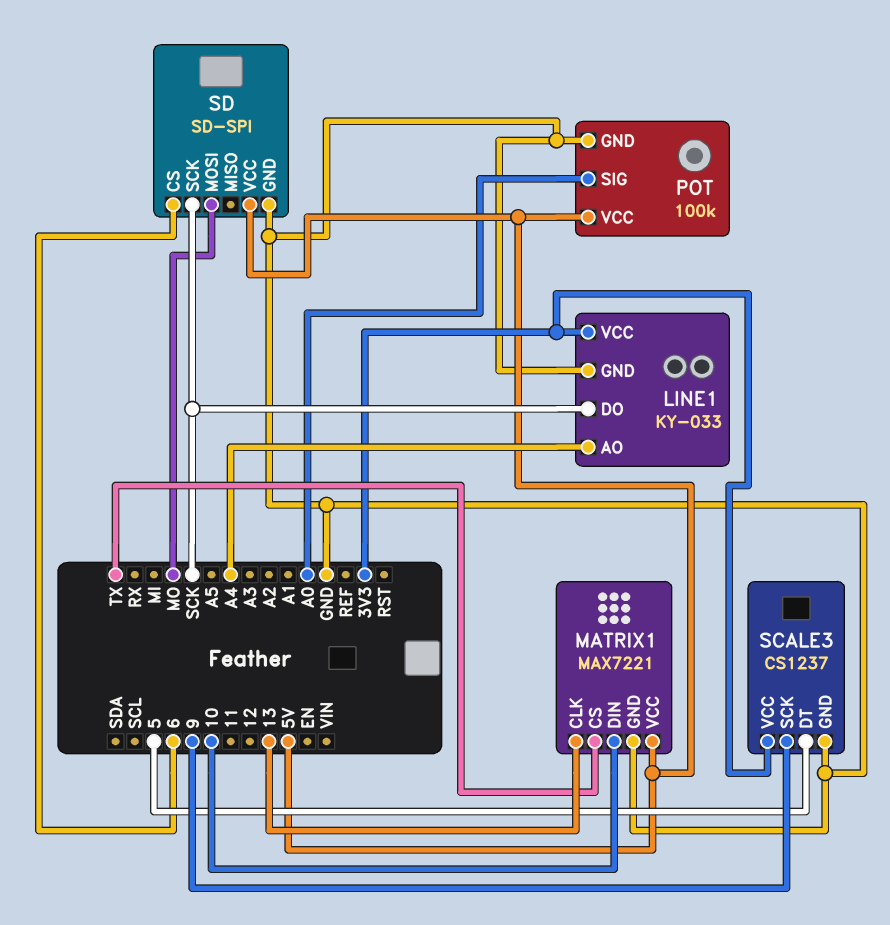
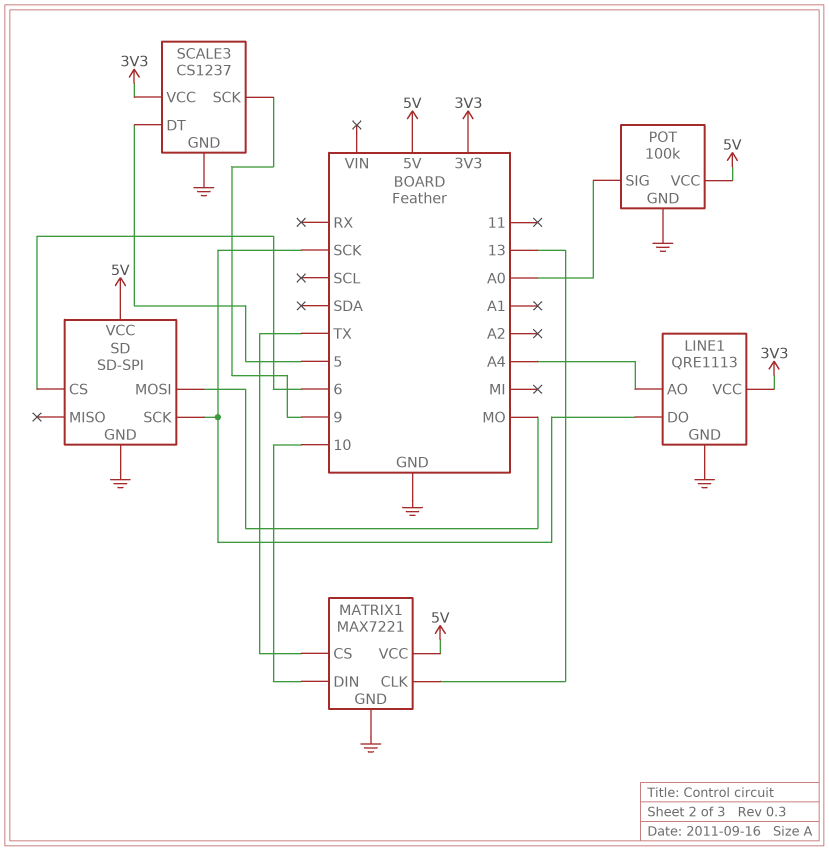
LINE1: KY-033 -> QRE1113

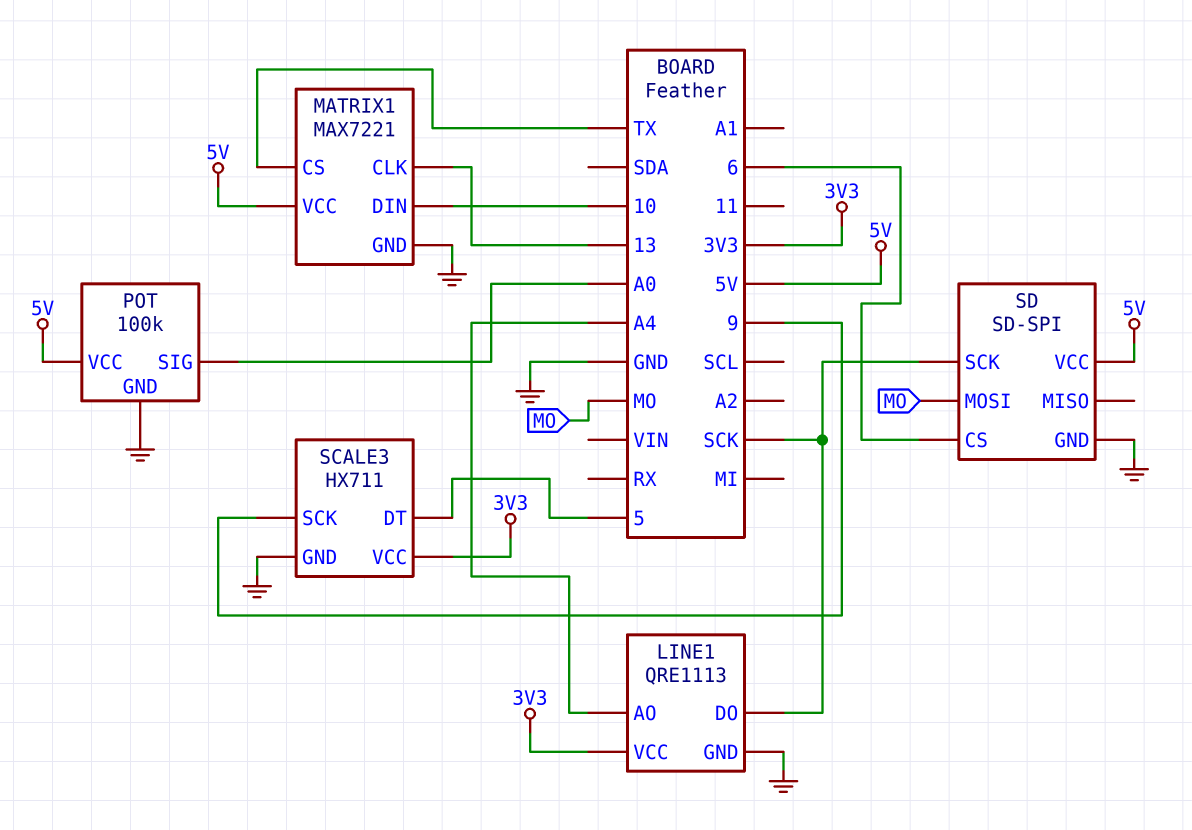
SCALE3: CS1237 -> HX711

